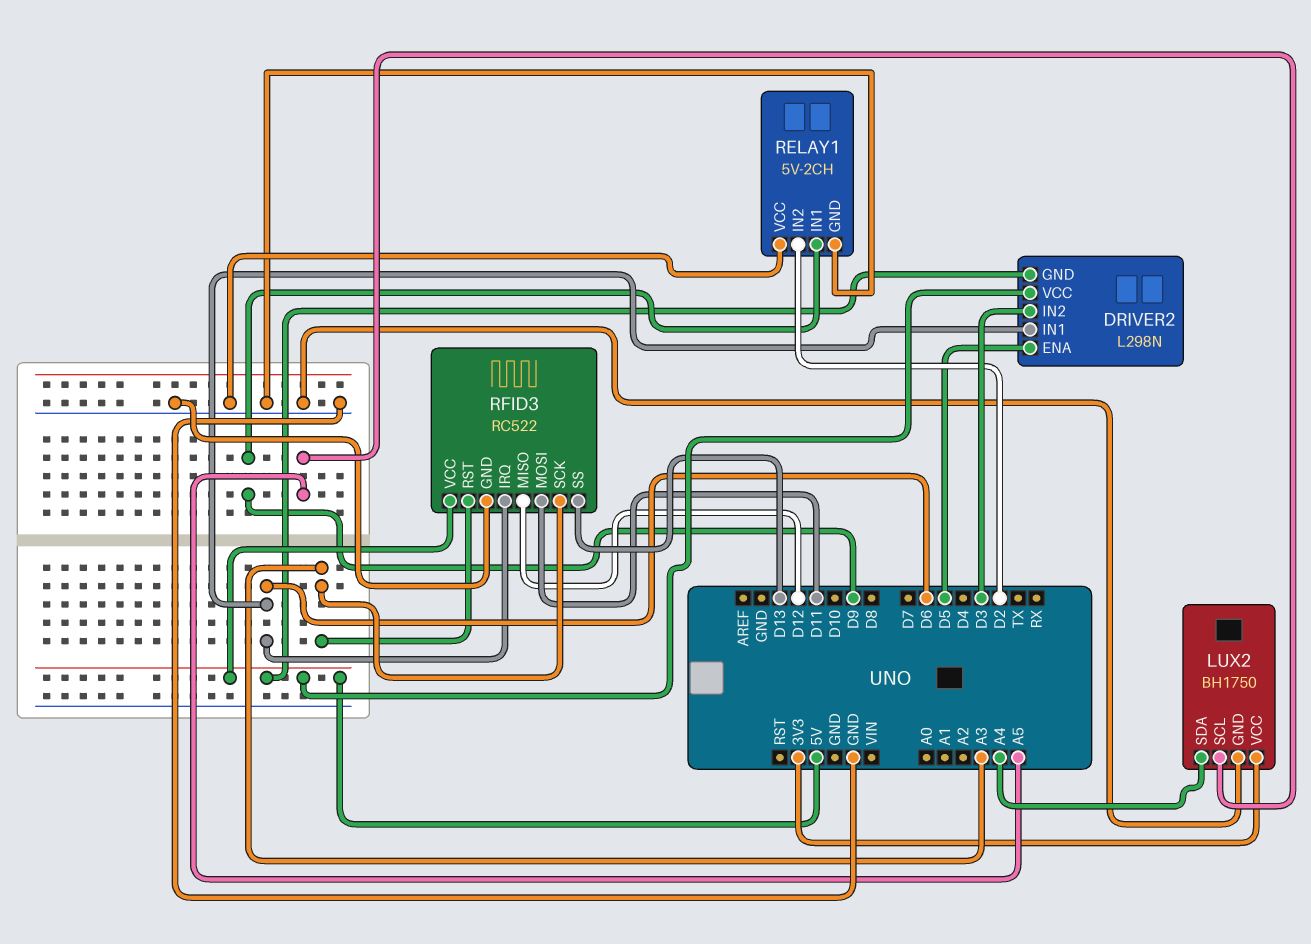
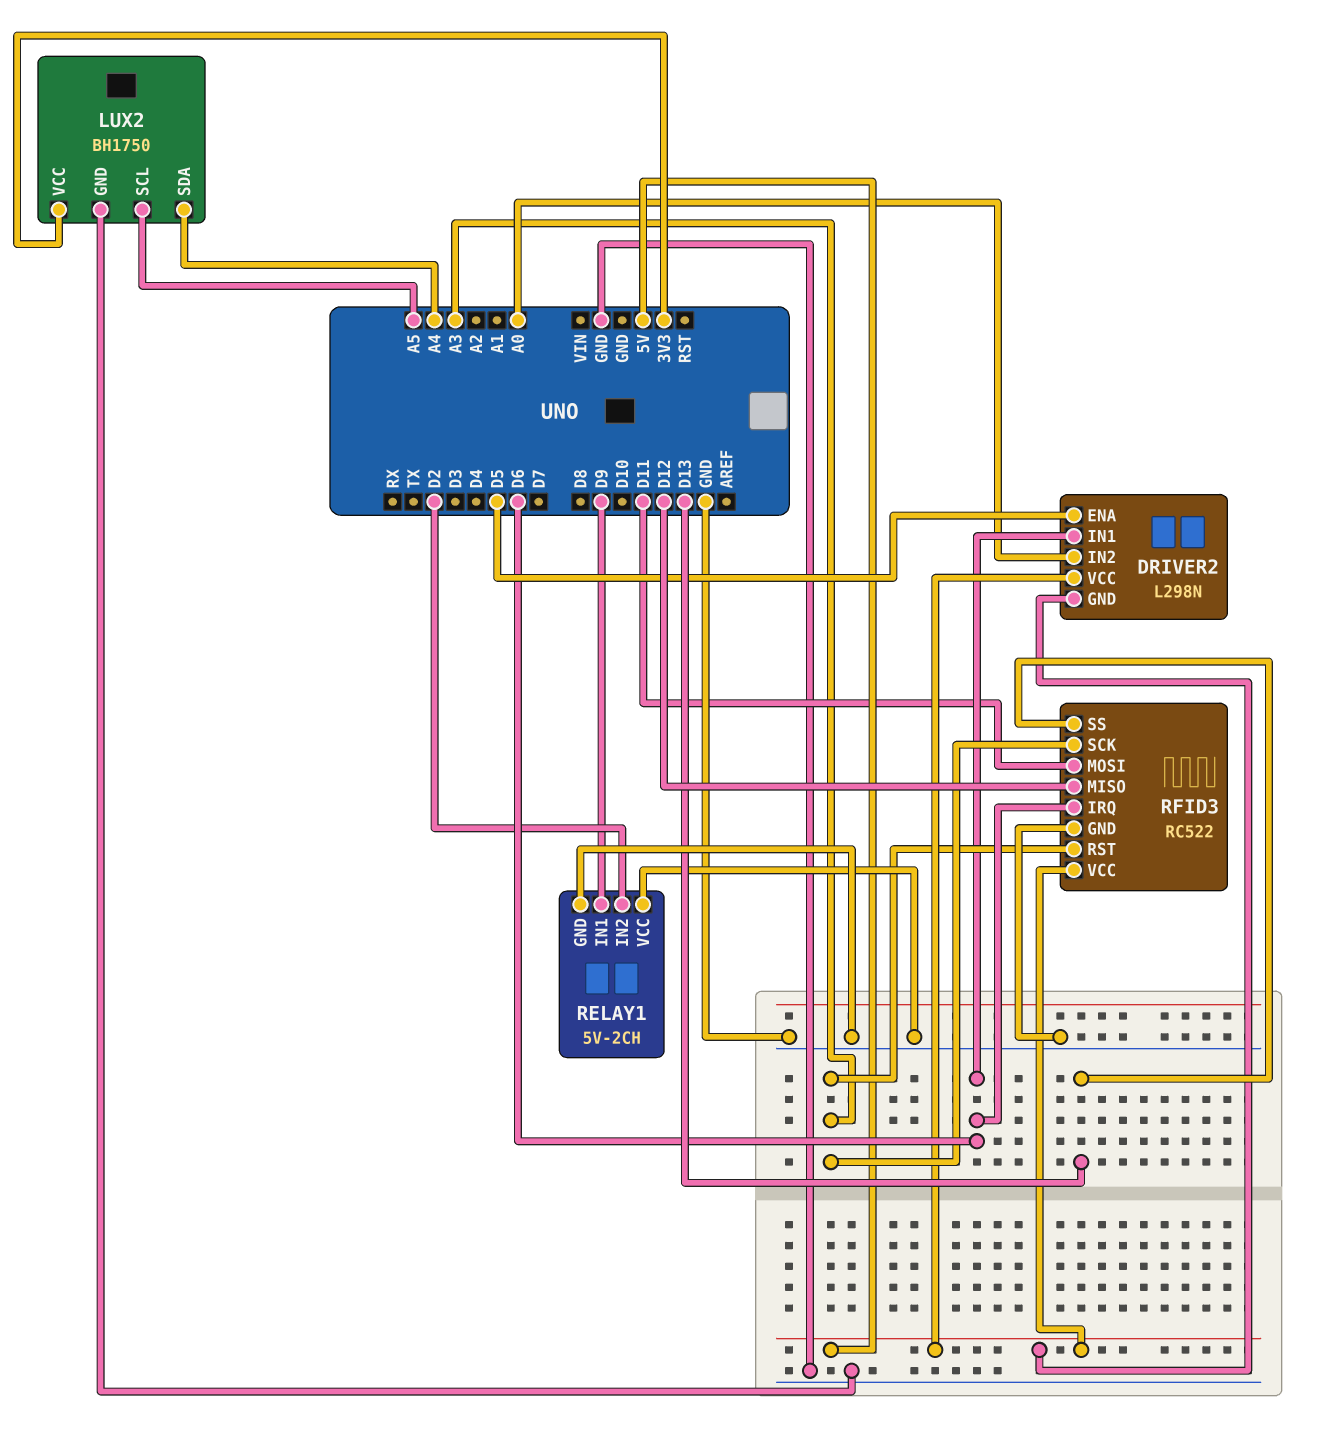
DRIVER2 pin IN2: D3 -> A0

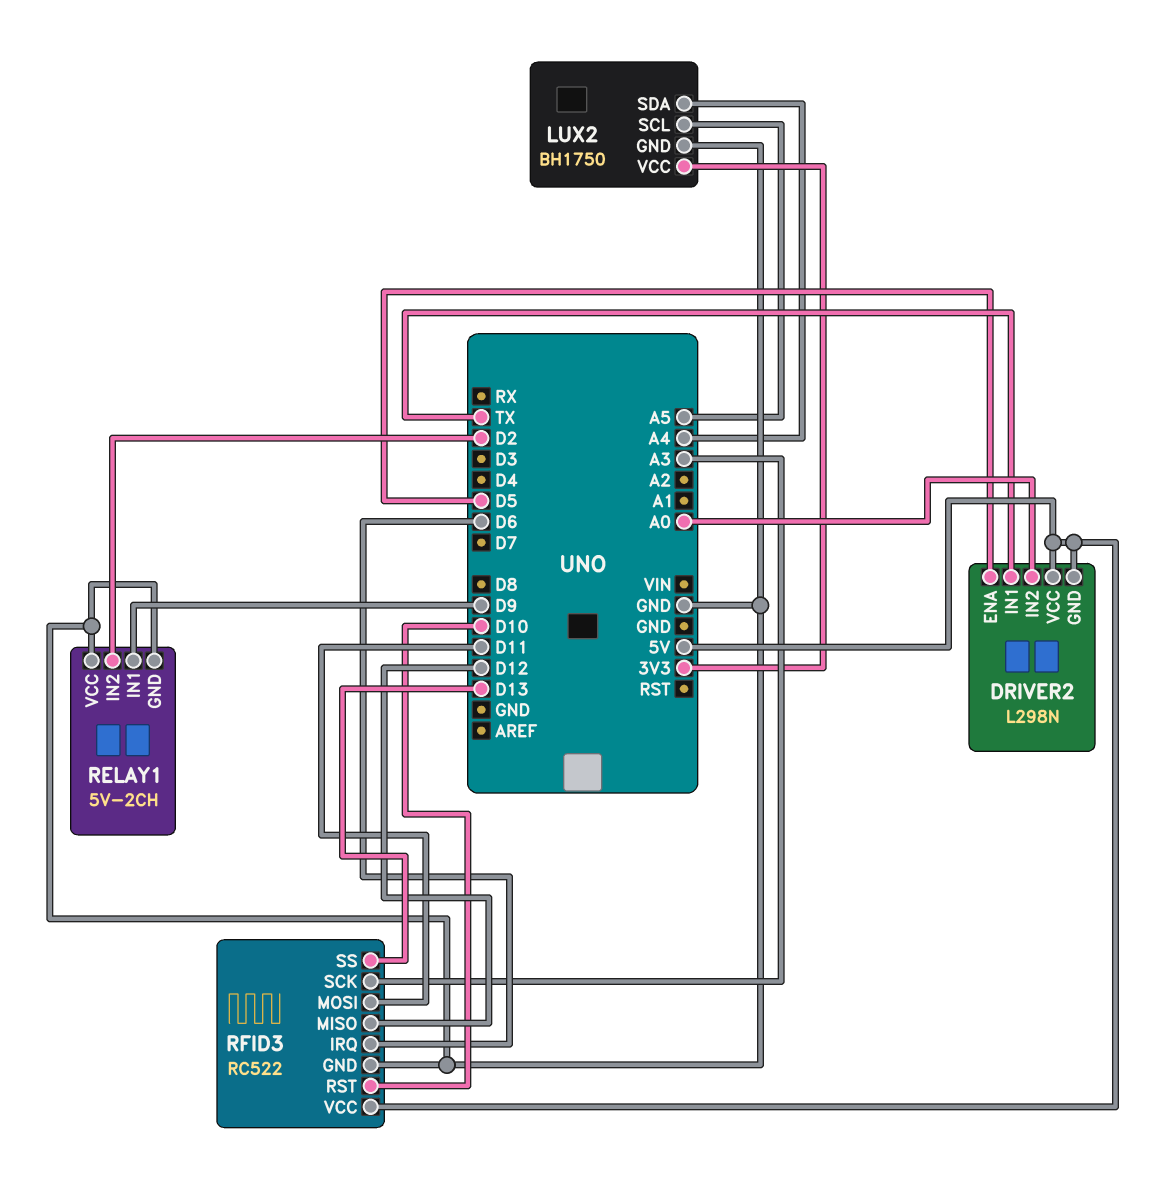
DRIVER2 pin IN1: D6 -> TX
RFID3 pin RST: A3 -> D10

